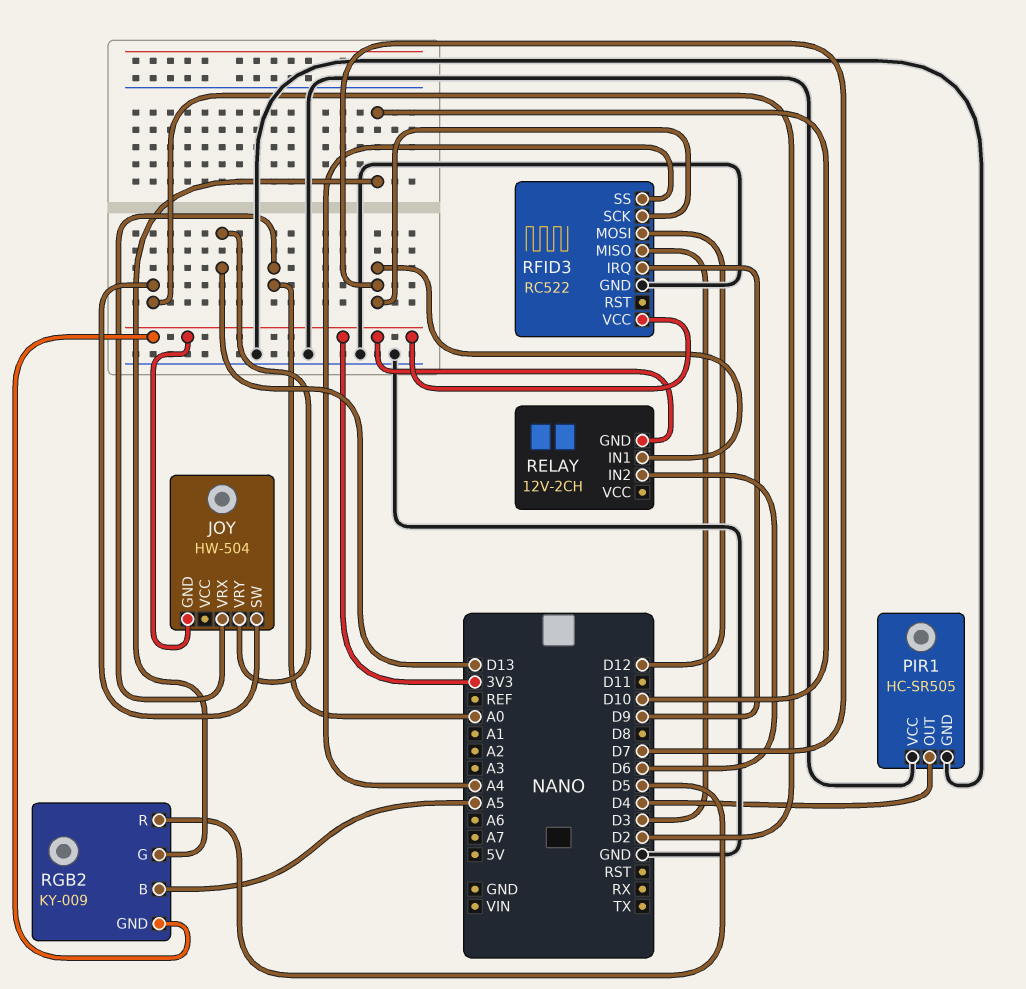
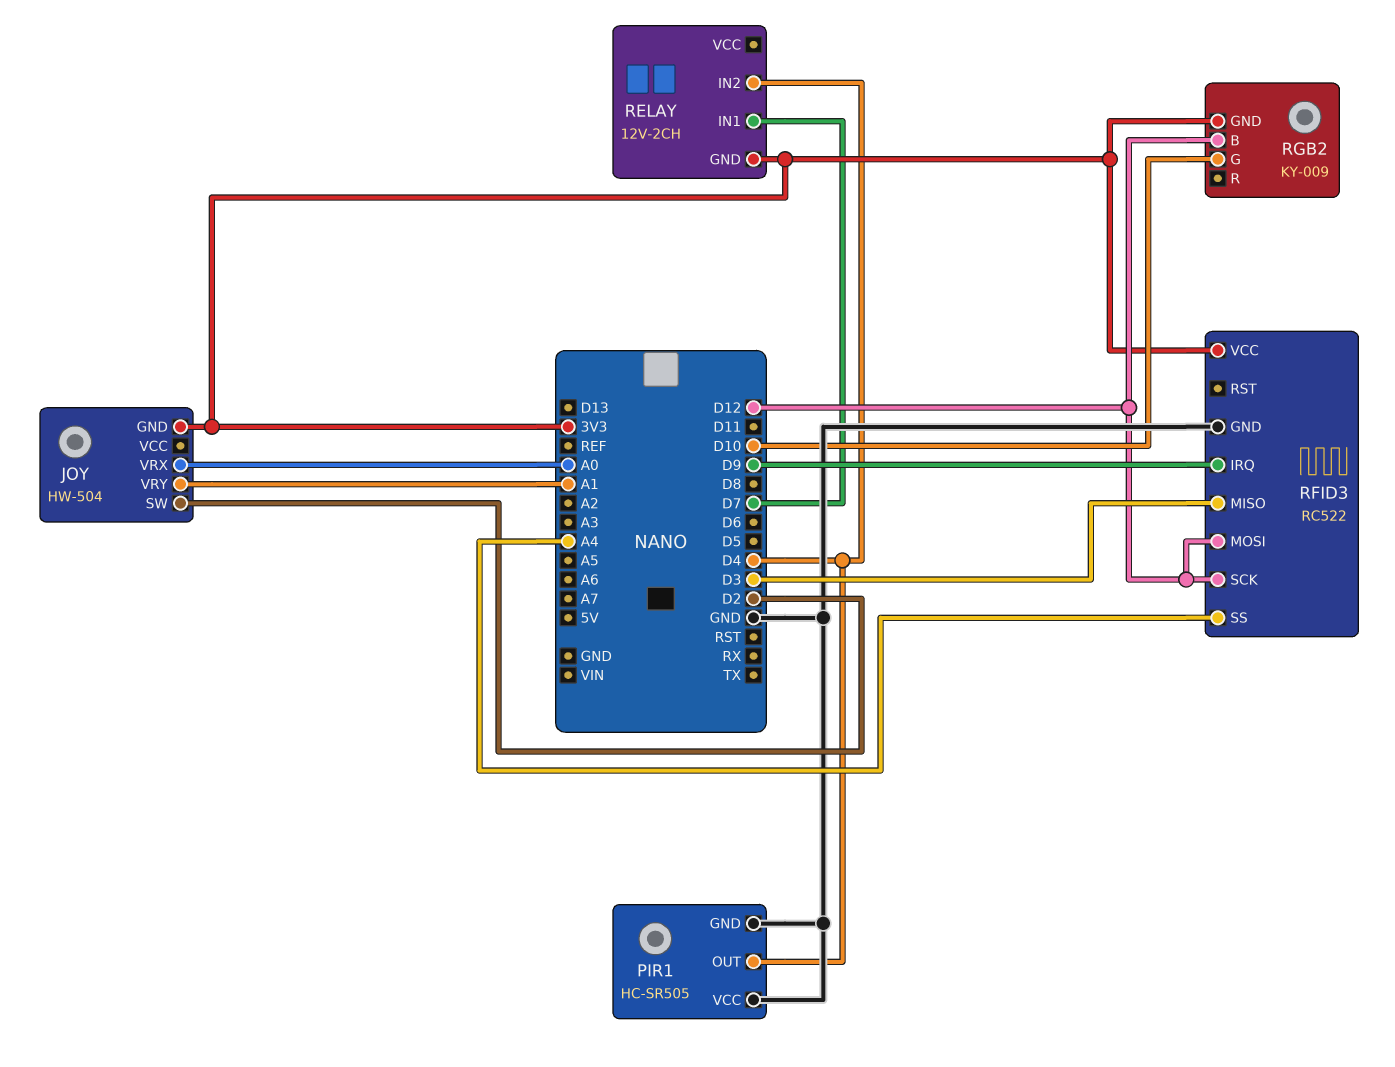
JOY pin VRY: D13 -> A1
RELAY pin IN2: D6 -> D4
RFID3 pin SCK: D7 -> D12
RGB2 pin B: A5 -> D12
RGB2 pin R: D5 -> none

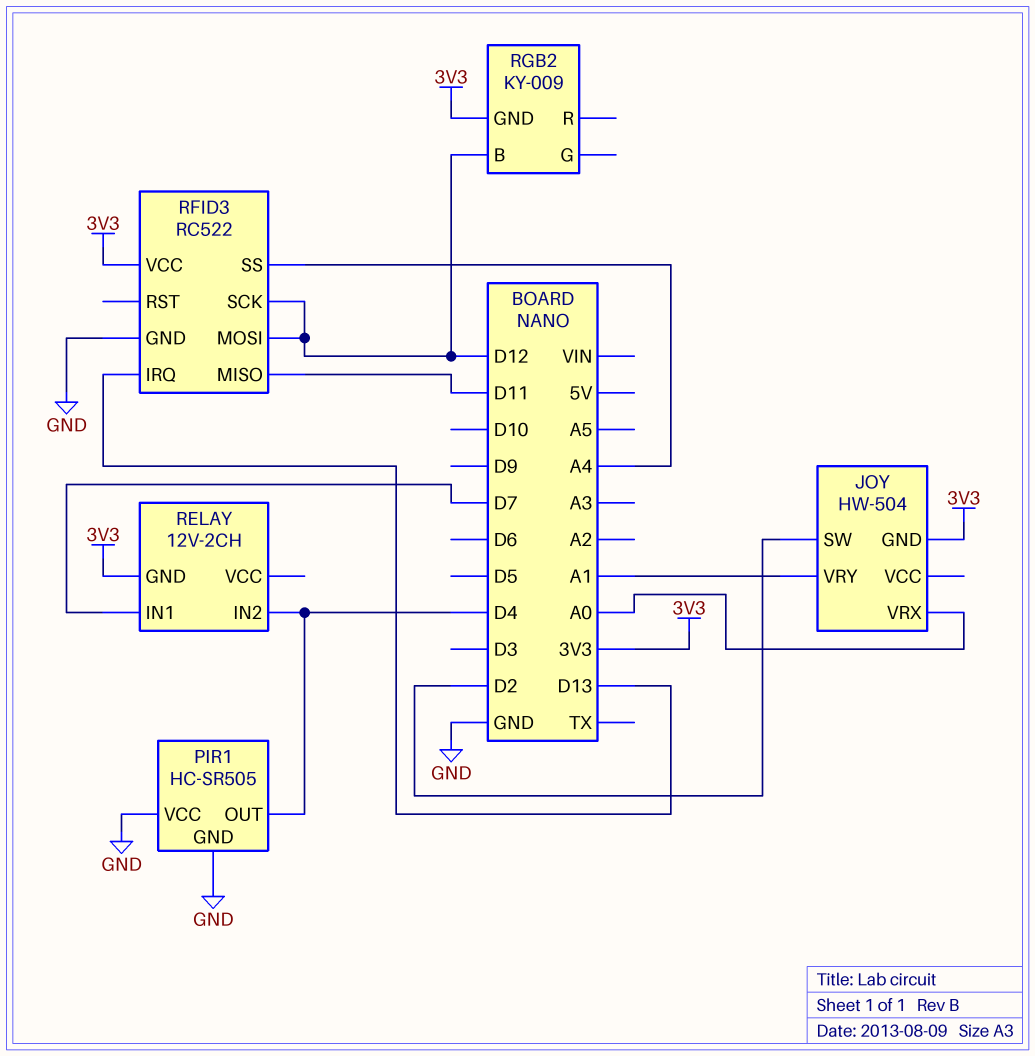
RFID3 pin IRQ: D9 -> D13
RFID3 pin MISO: D3 -> D11
RGB2 pin G: D10 -> none

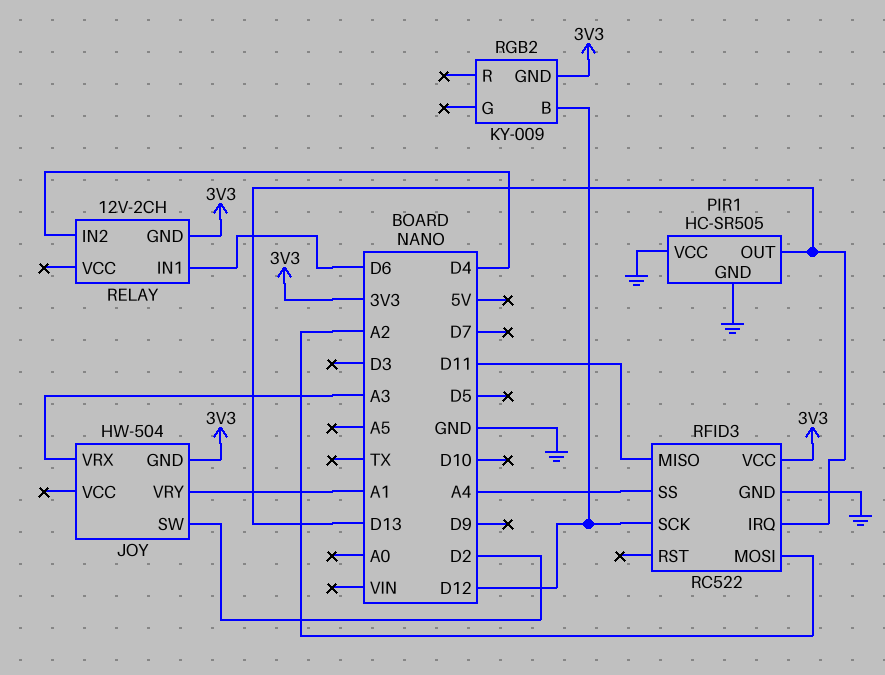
JOY pin VRX: A0 -> A3
PIR1 pin OUT: D4 -> D13
RELAY pin IN1: D7 -> D6
RFID3 pin MOSI: D12 -> A2

